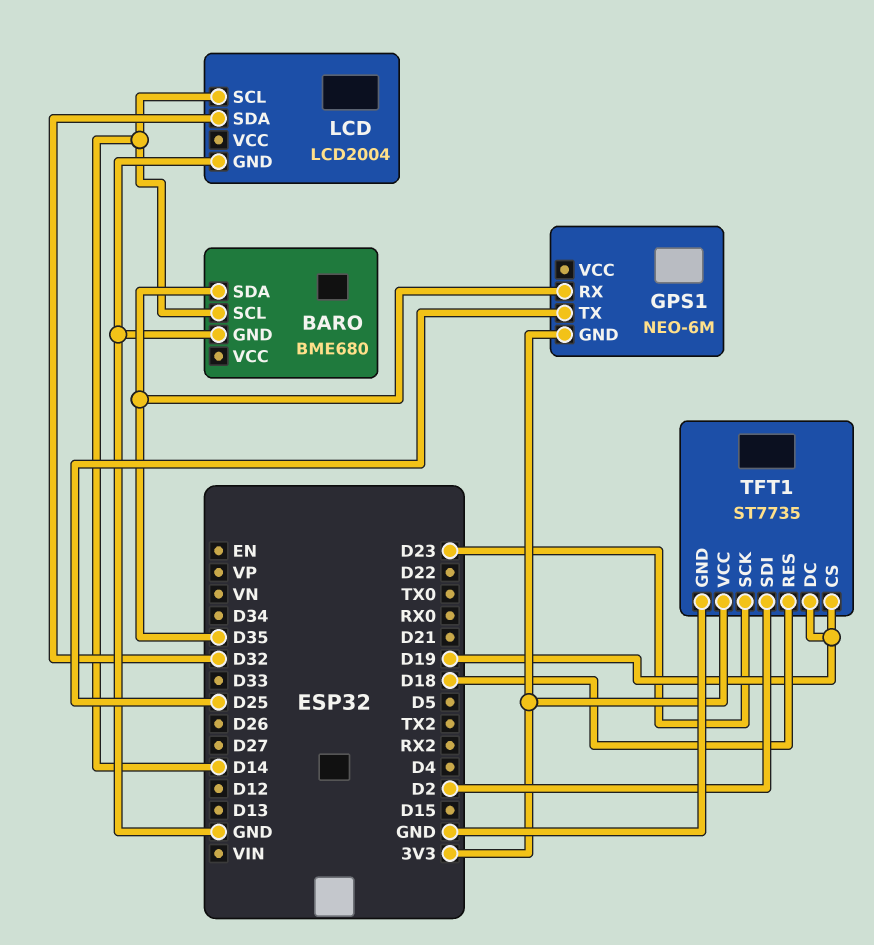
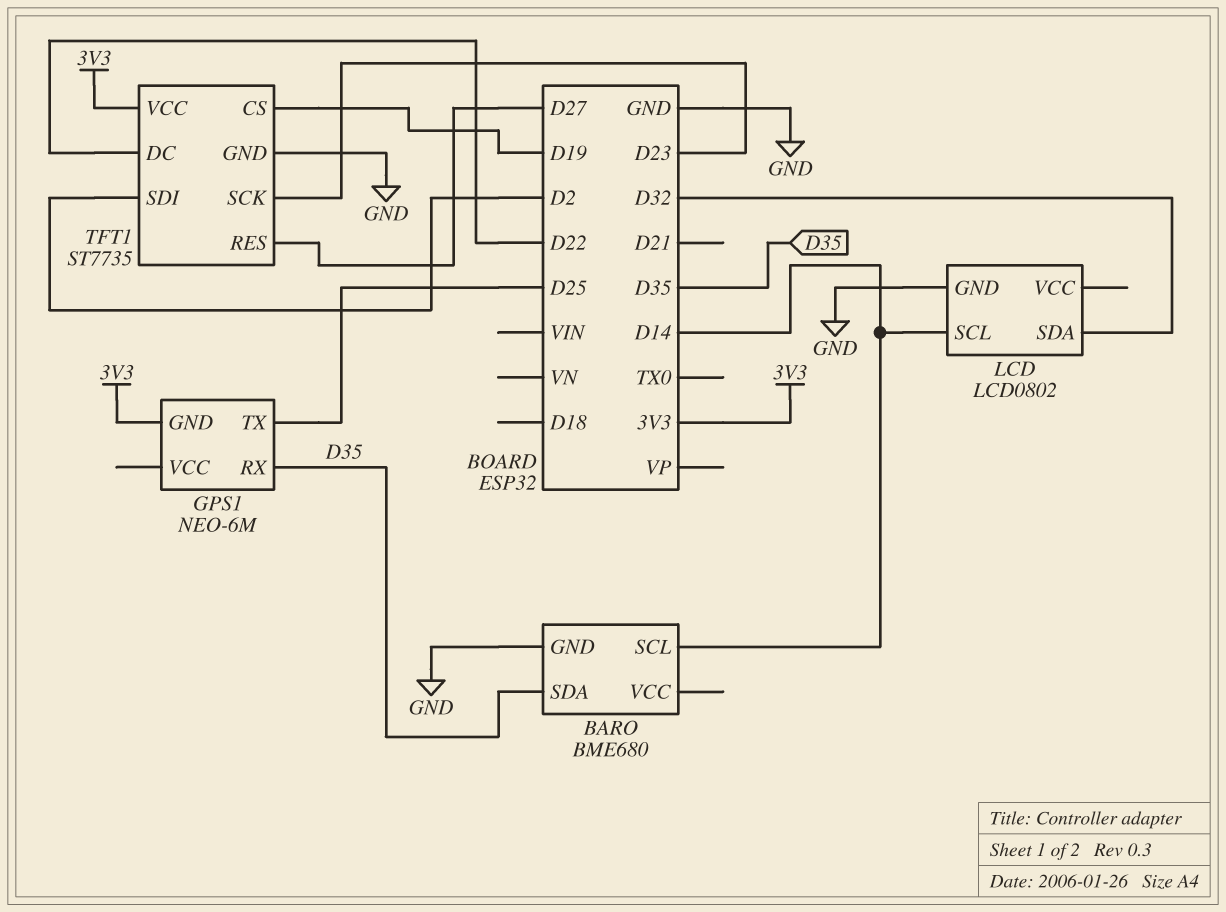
LCD: LCD2004 -> LCD0802
TFT1 pin DC: D19 -> D22
TFT1 pin RES: D18 -> D27

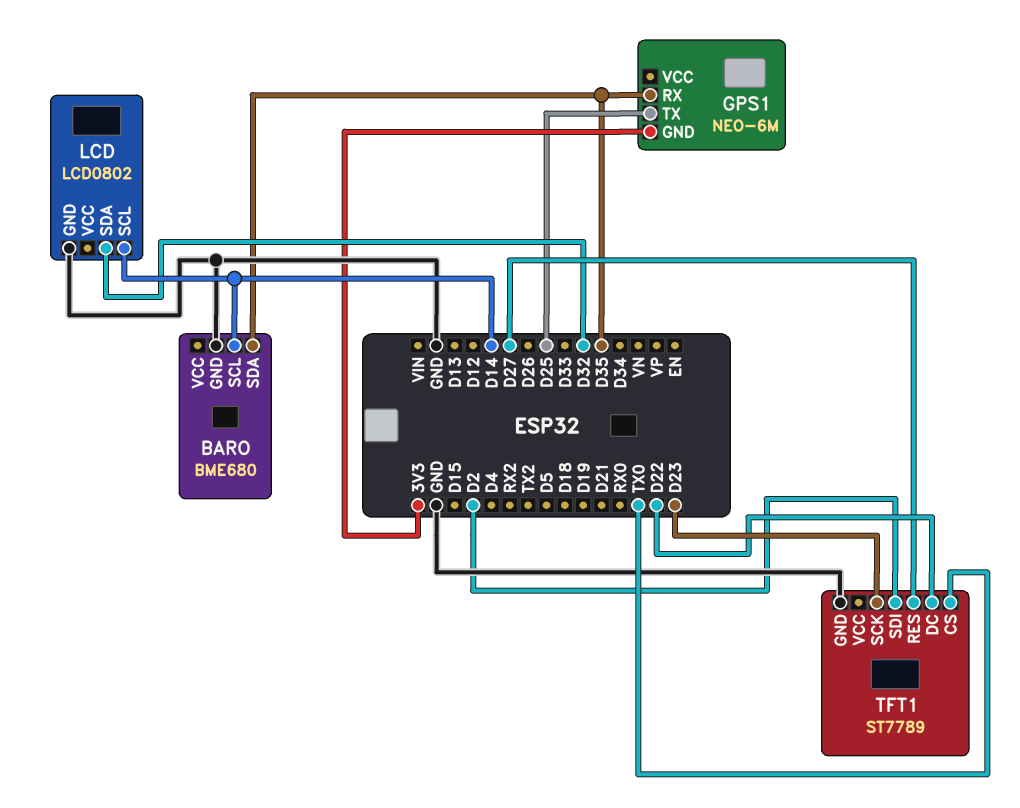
TFT1: ST7735 -> ST7789
TFT1 pin CS: D19 -> TX0
TFT1 pin VCC: 3V3 -> none

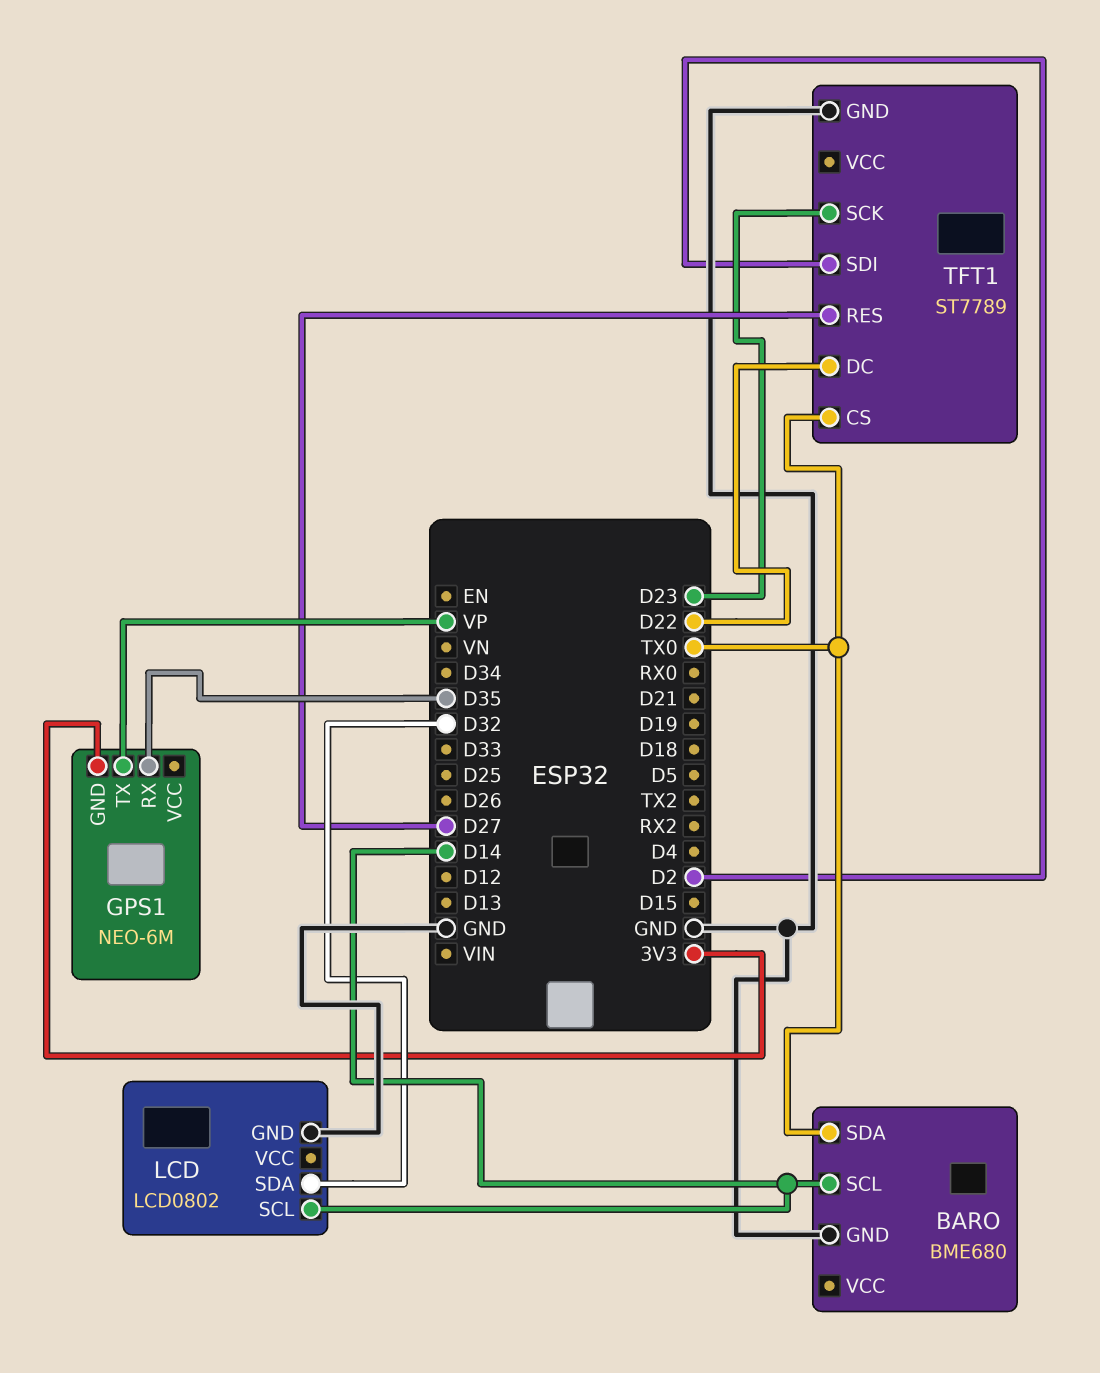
BARO pin SDA: D35 -> TX0
GPS1 pin TX: D25 -> VP

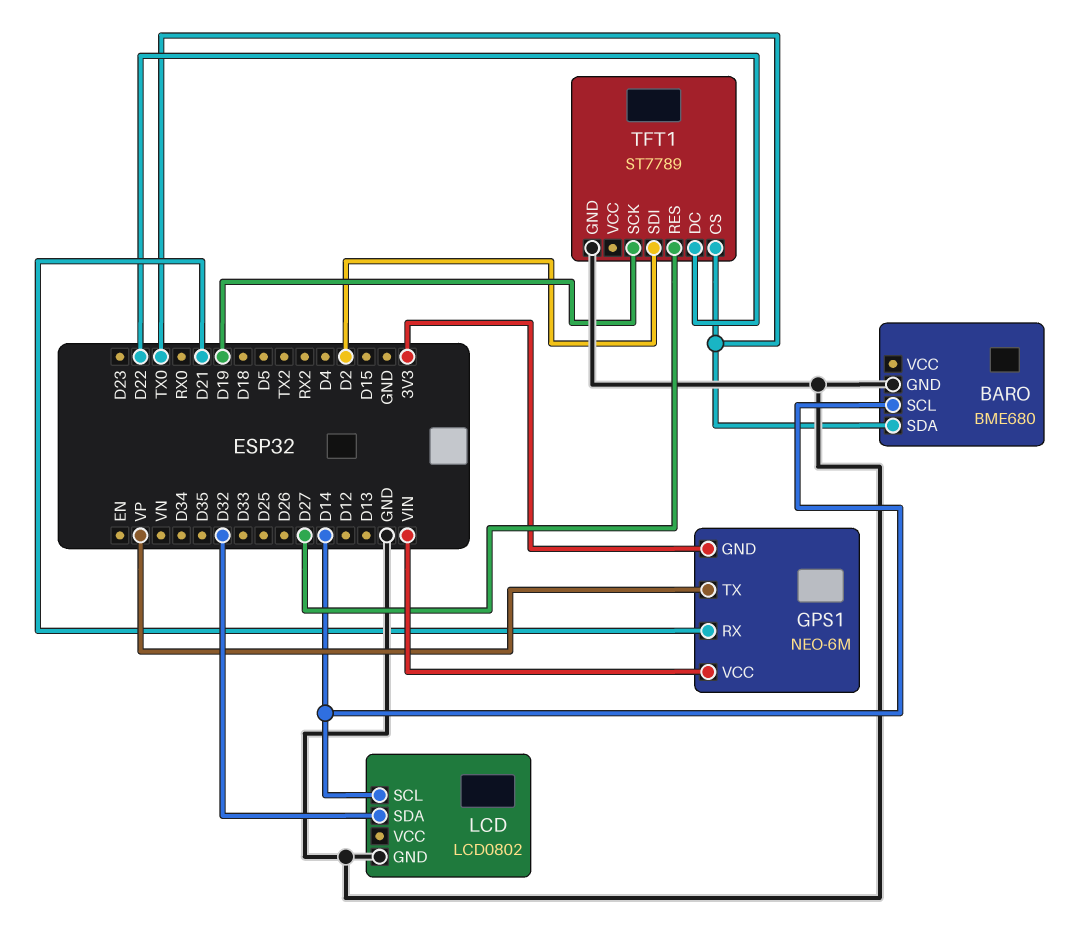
GPS1 pin RX: D35 -> D21
GPS1 pin VCC: none -> VIN
TFT1 pin SCK: D23 -> D19

